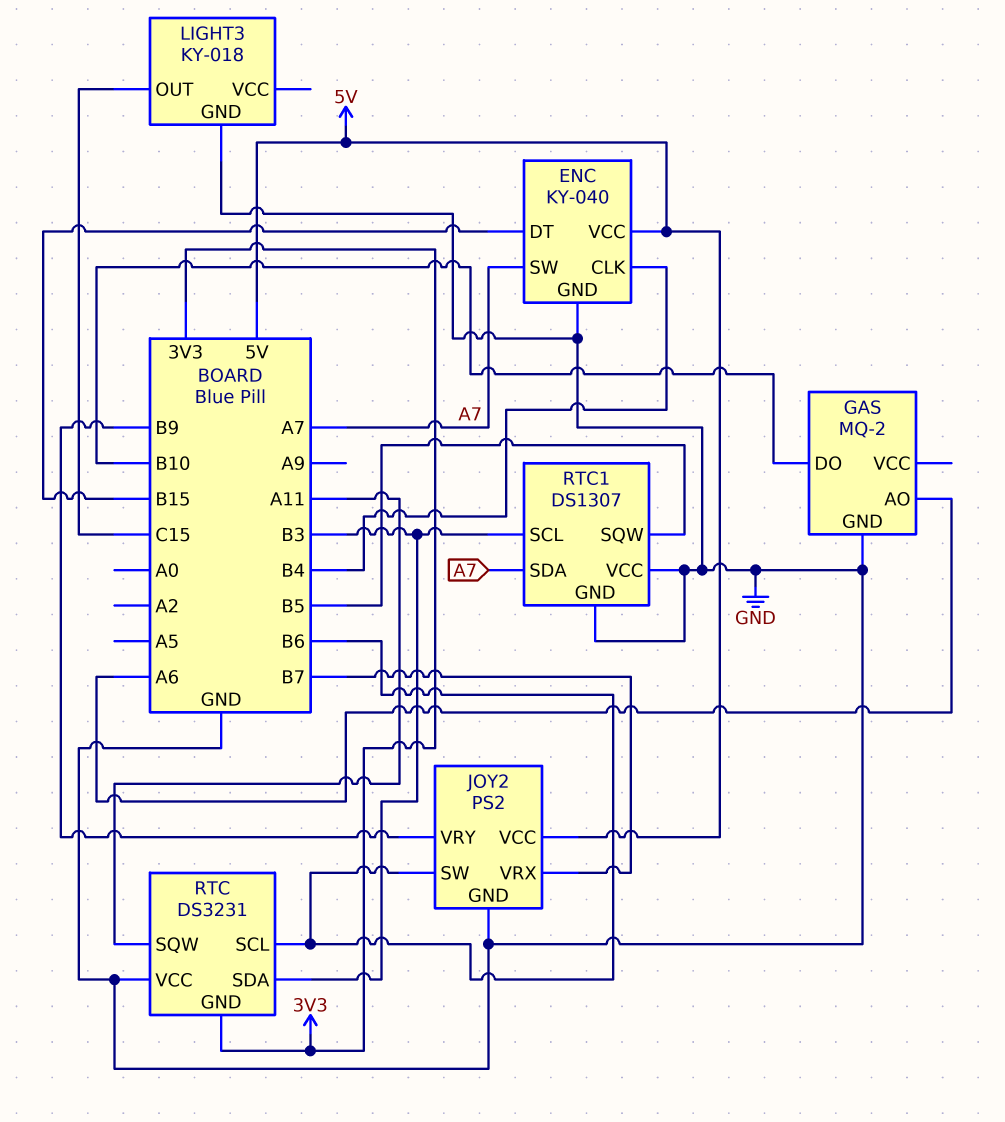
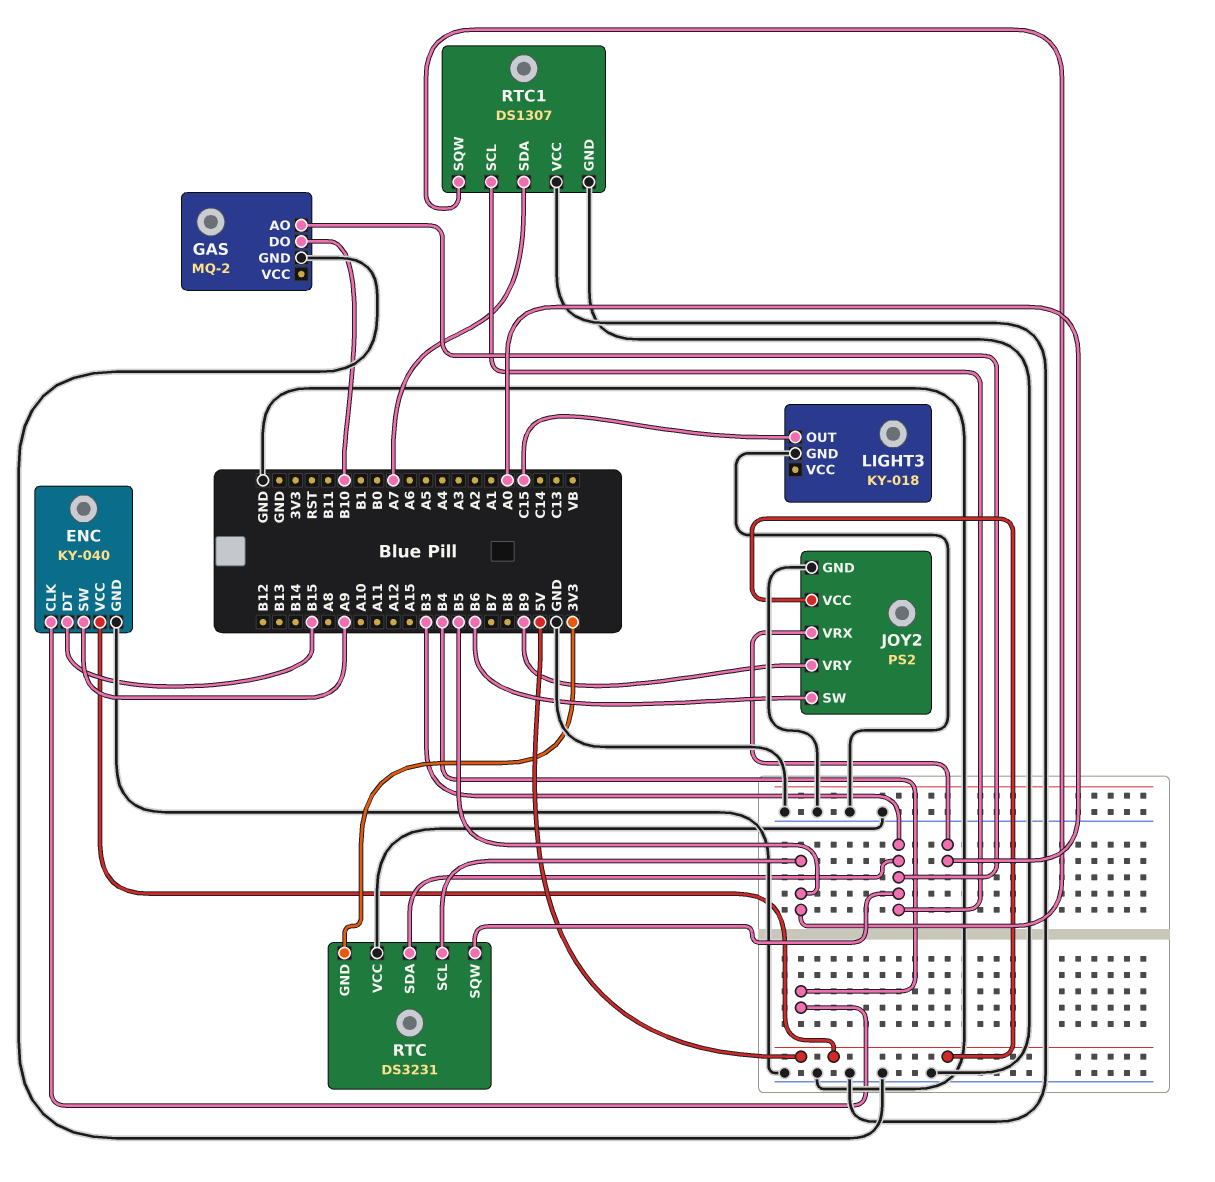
ENC pin SW: A7 -> A9
GAS pin AO: A6 -> B3
JOY2 pin VRX: B7 -> A0
RTC pin SCL: B6 -> B5
RTC pin SQW: A11 -> B3

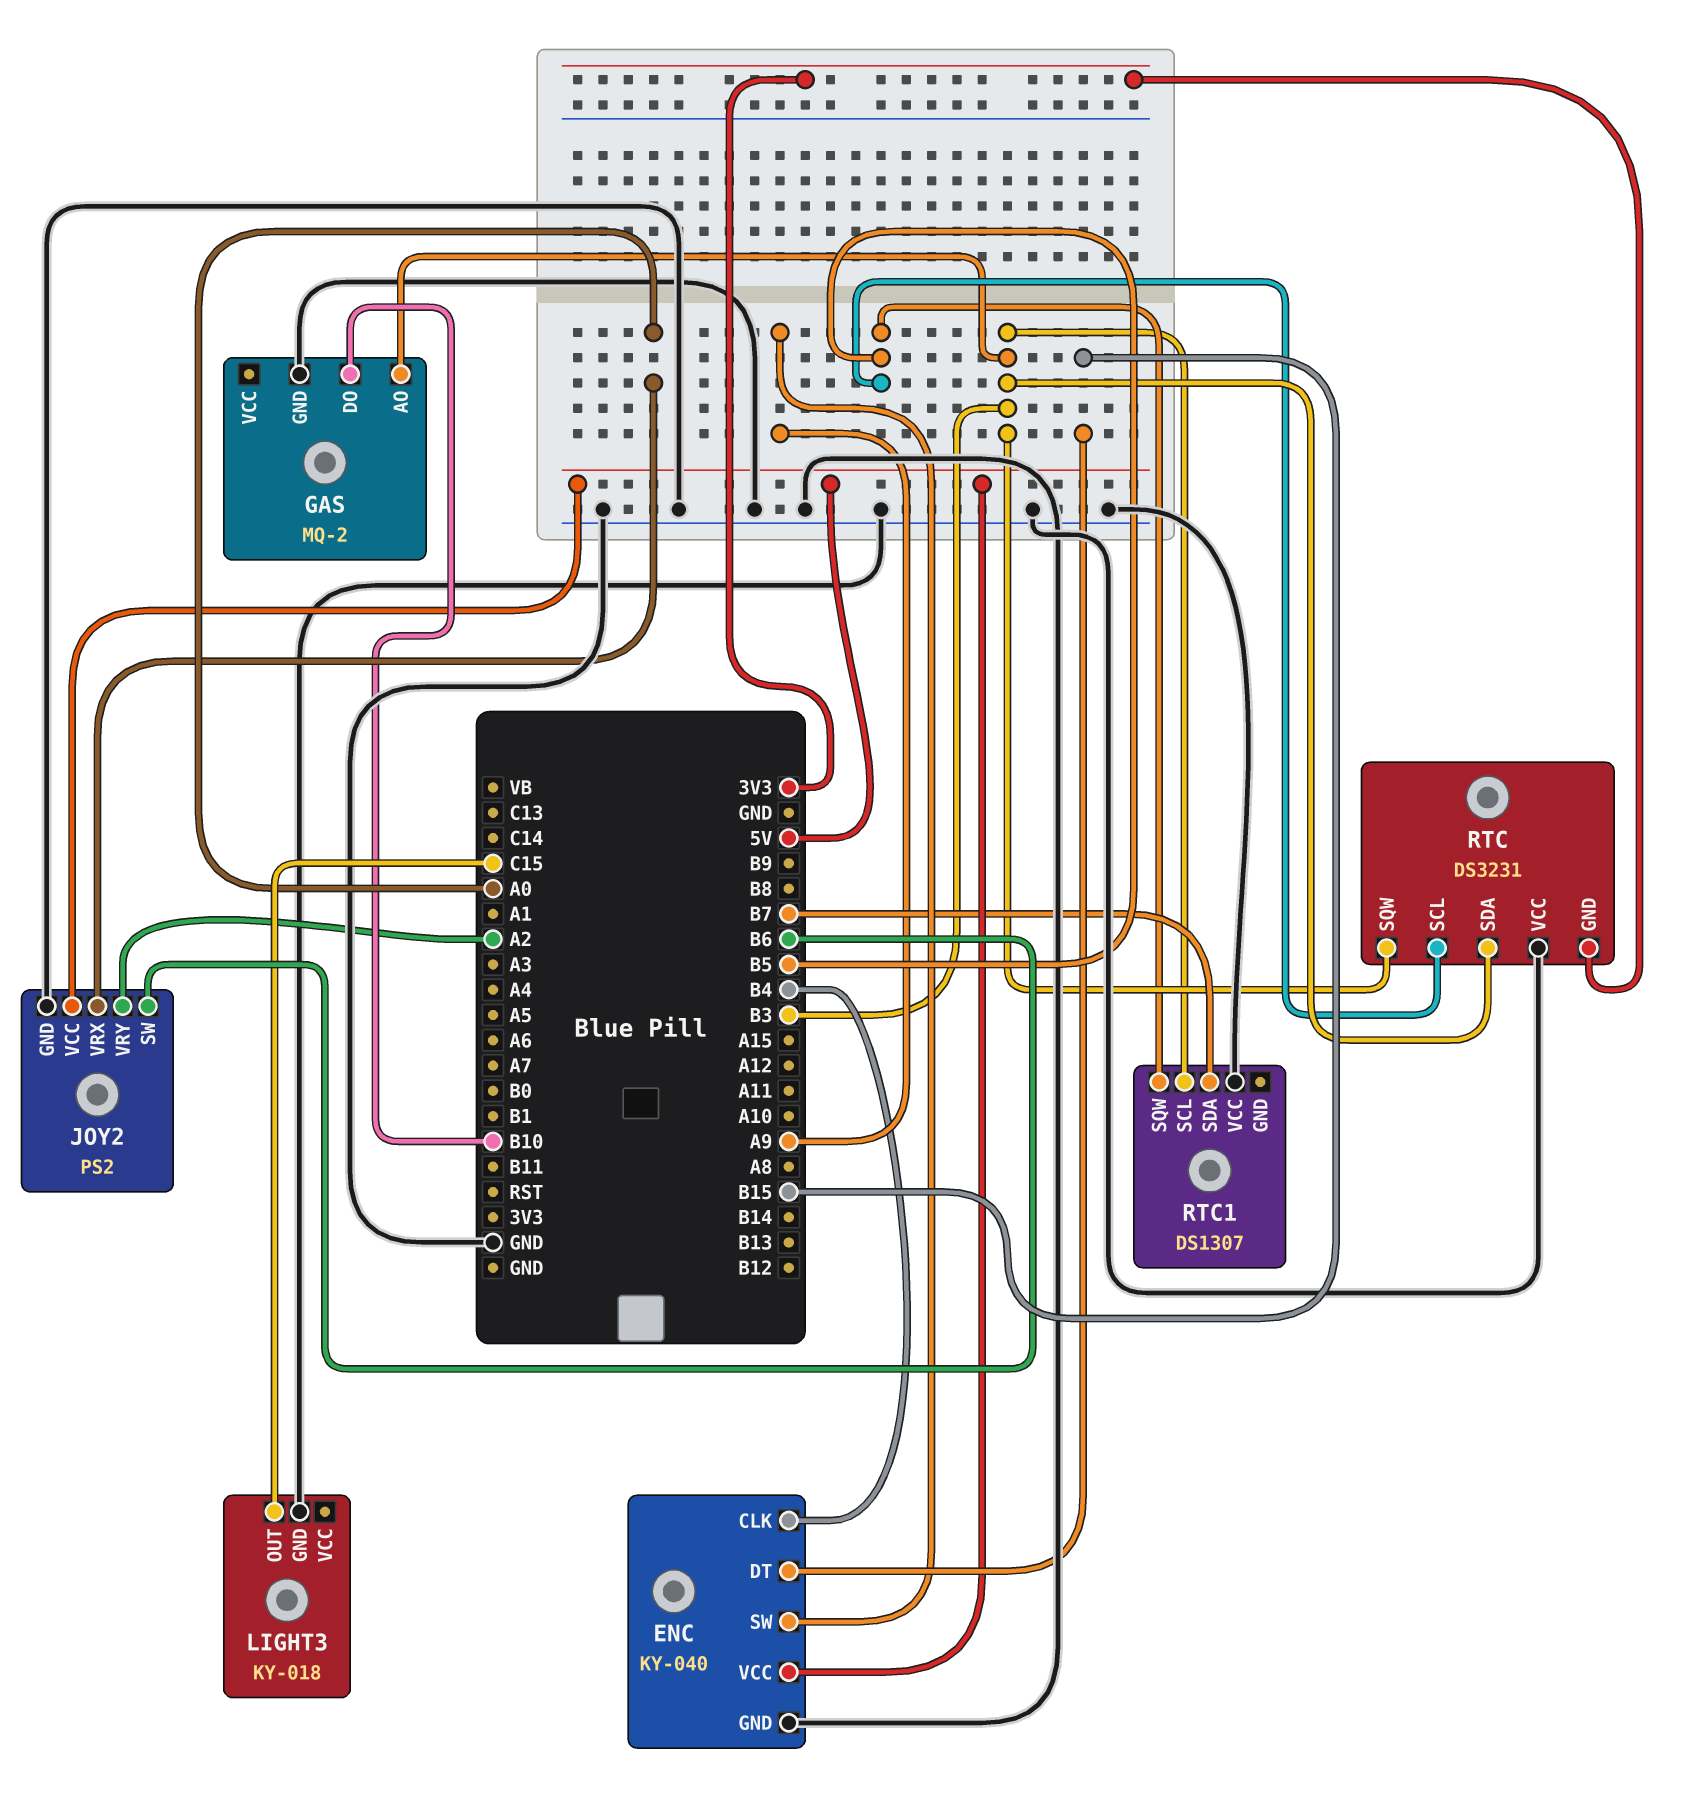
JOY2 pin VRY: B9 -> A2
RTC1 pin GND: GND -> none
RTC1 pin SDA: A7 -> B7

